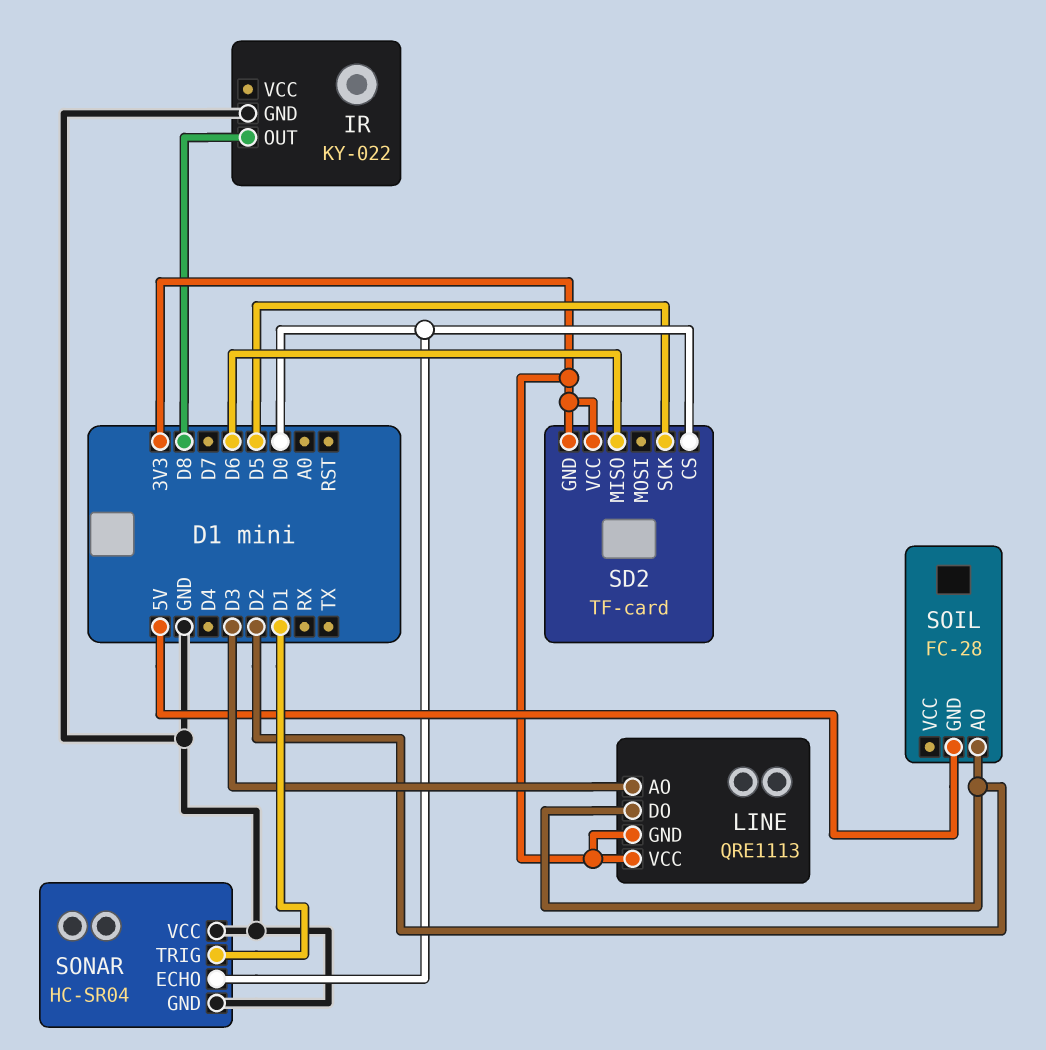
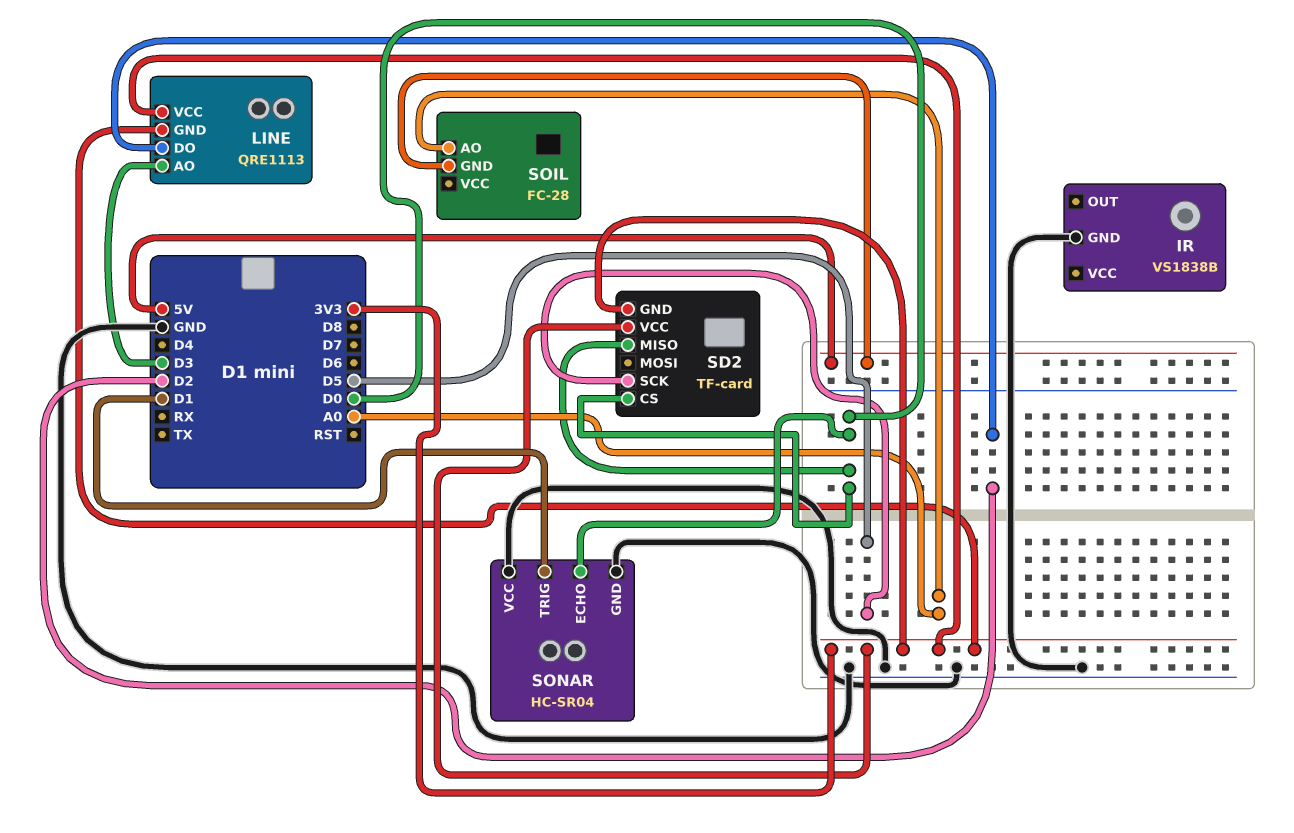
IR: KY-022 -> VS1838B
IR pin OUT: D8 -> none
SD2 pin MISO: D6 -> D0
SOIL pin AO: D2 -> A0

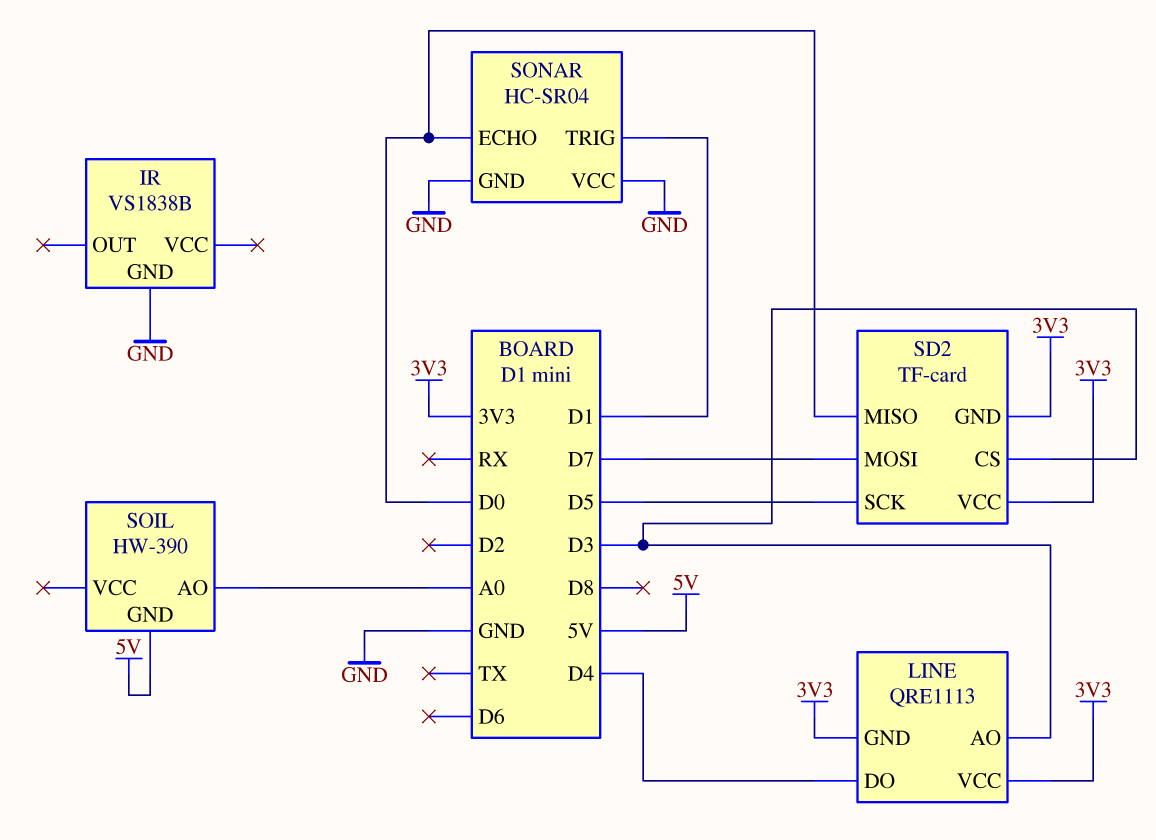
LINE pin DO: D2 -> D4
SD2 pin CS: D0 -> D3
SD2 pin MOSI: none -> D7
SOIL: FC-28 -> HW-390

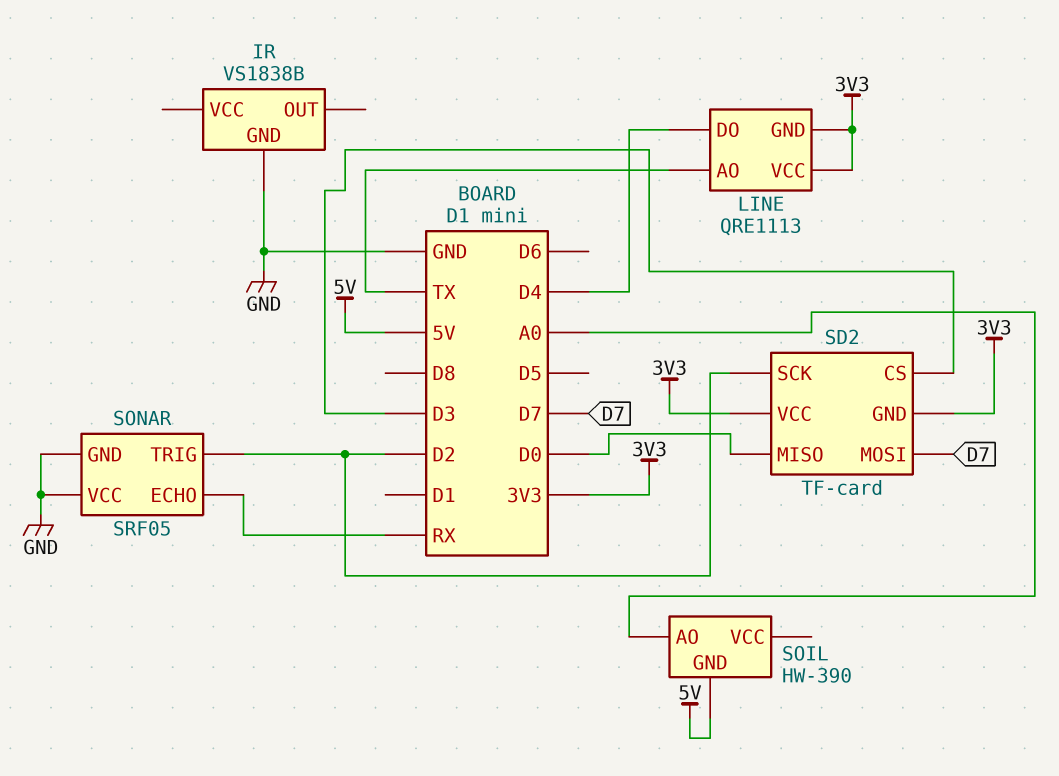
LINE pin AO: D3 -> TX
SD2 pin SCK: D5 -> D2
SONAR: HC-SR04 -> SRF05
SONAR pin ECHO: D0 -> RX
SONAR pin TRIG: D1 -> D2

